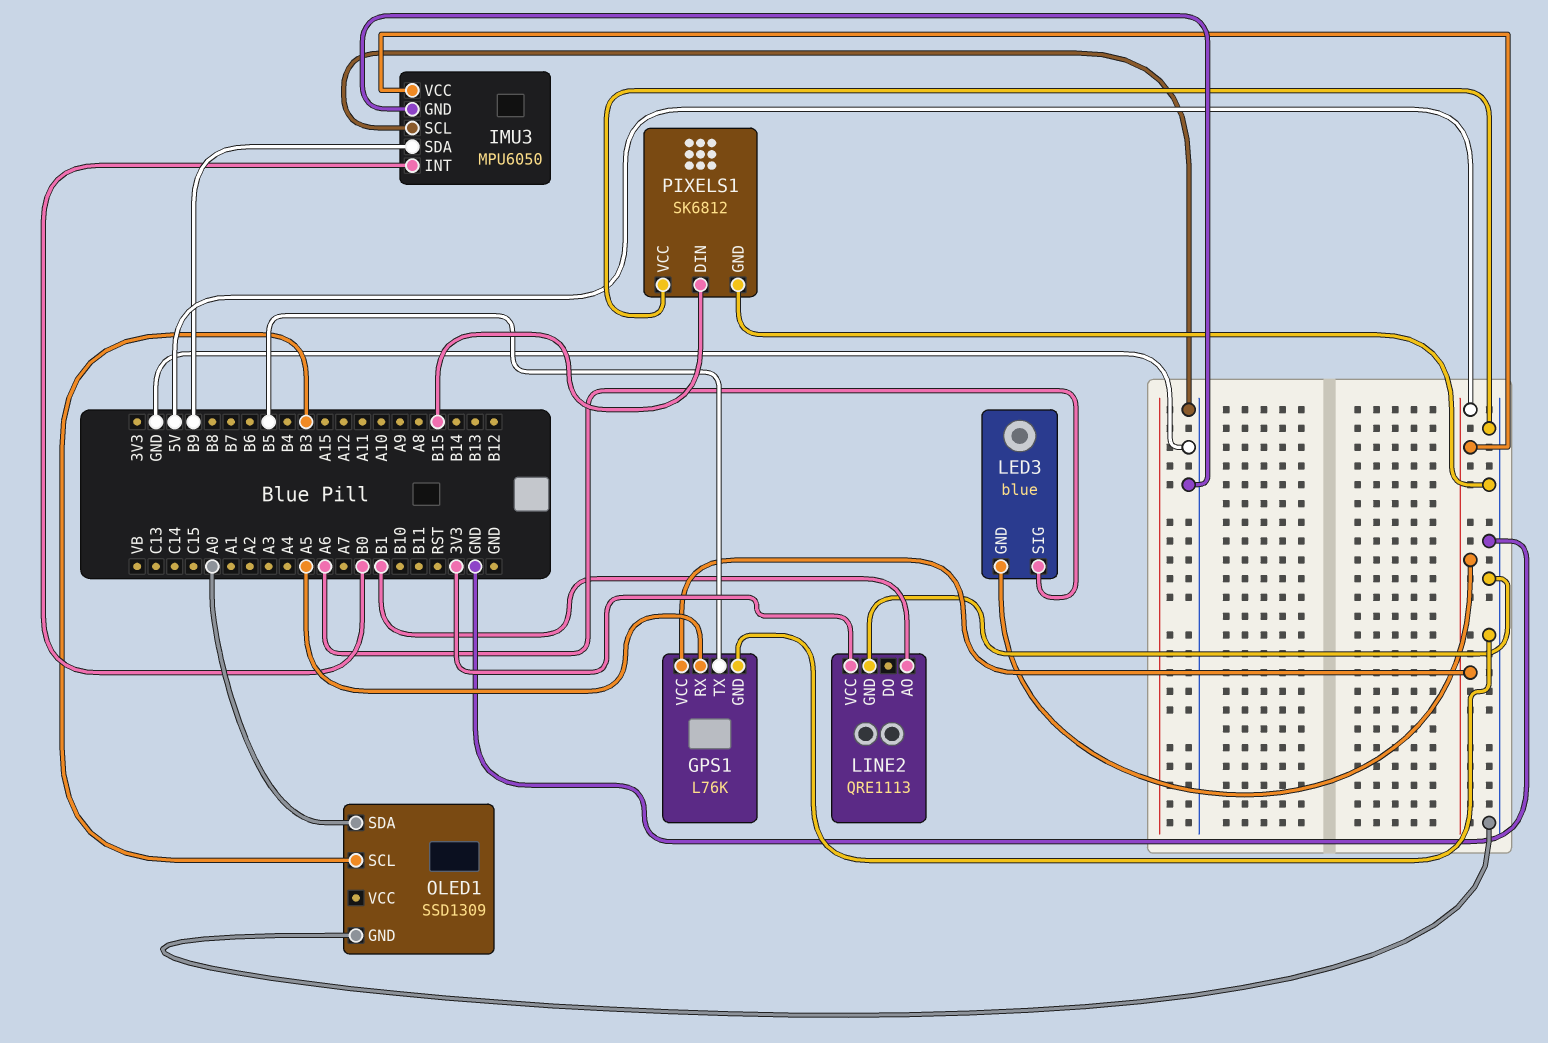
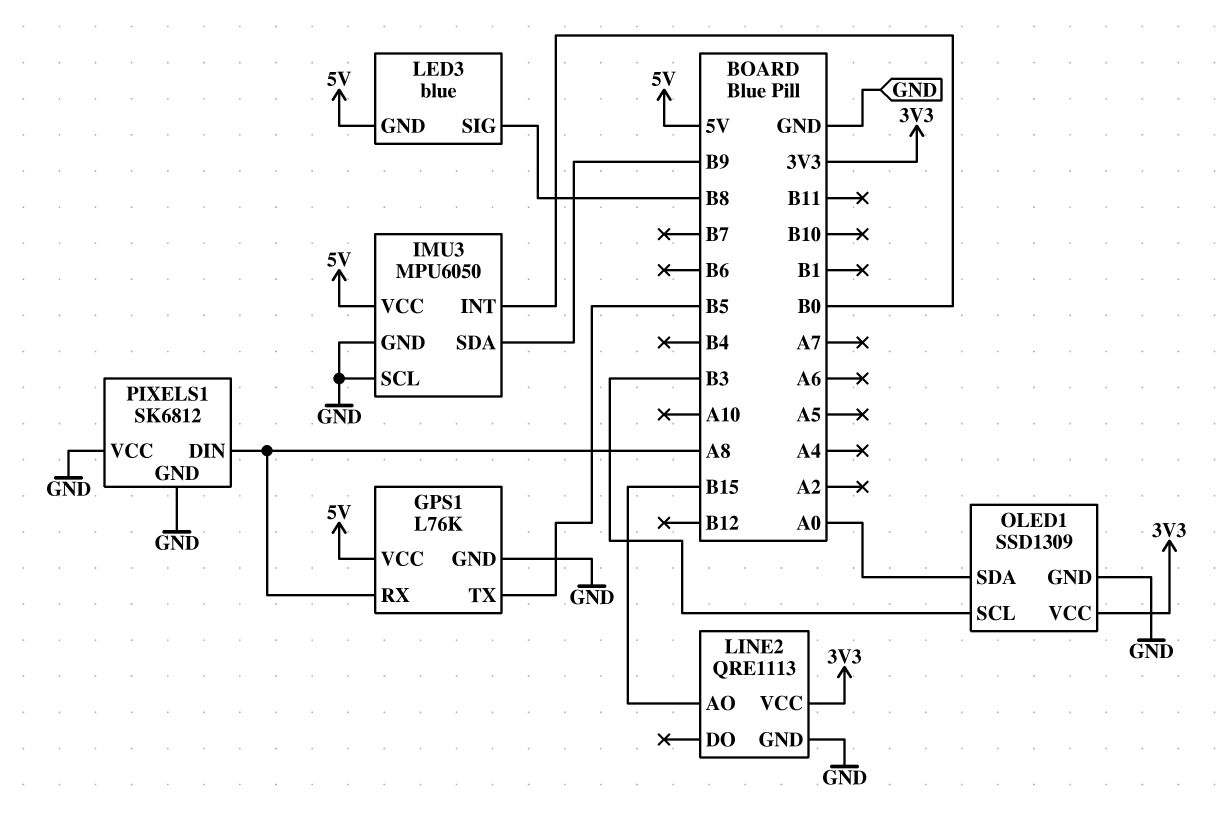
GPS1 pin RX: A5 -> A8
LED3 pin SIG: A6 -> B8
LINE2 pin AO: B1 -> B15
OLED1 pin VCC: none -> 3V3
PIXELS1 pin DIN: B15 -> A8

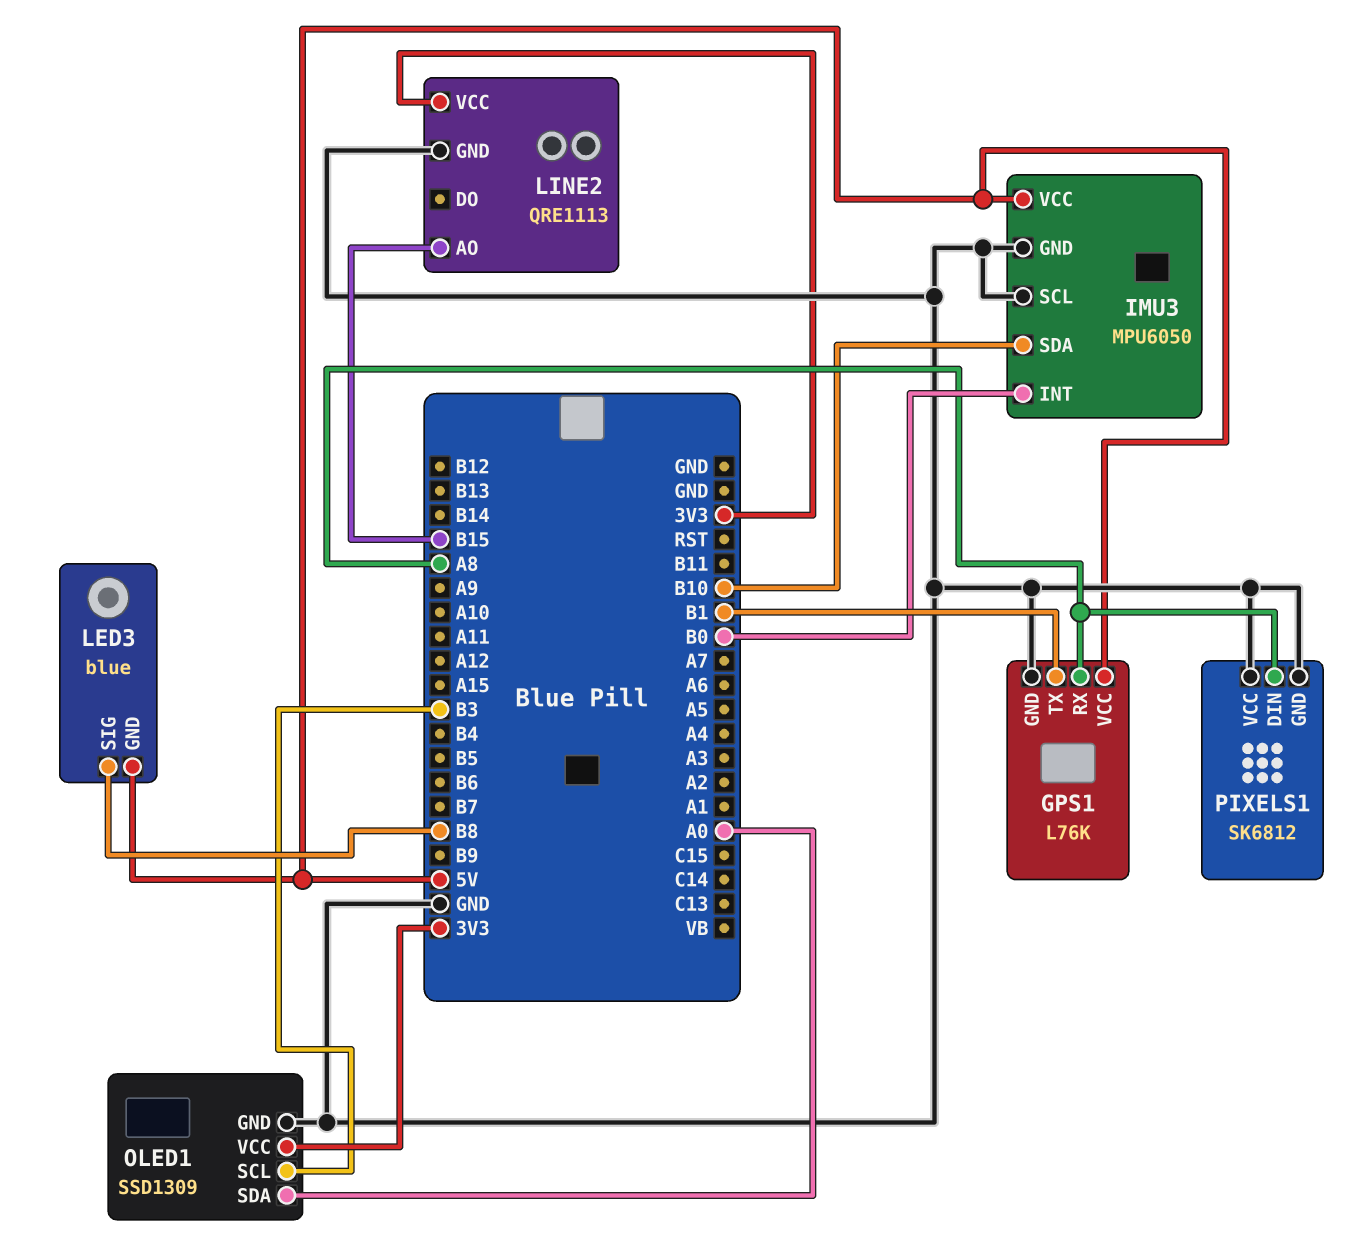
GPS1 pin TX: B5 -> B1
IMU3 pin SDA: B9 -> B10

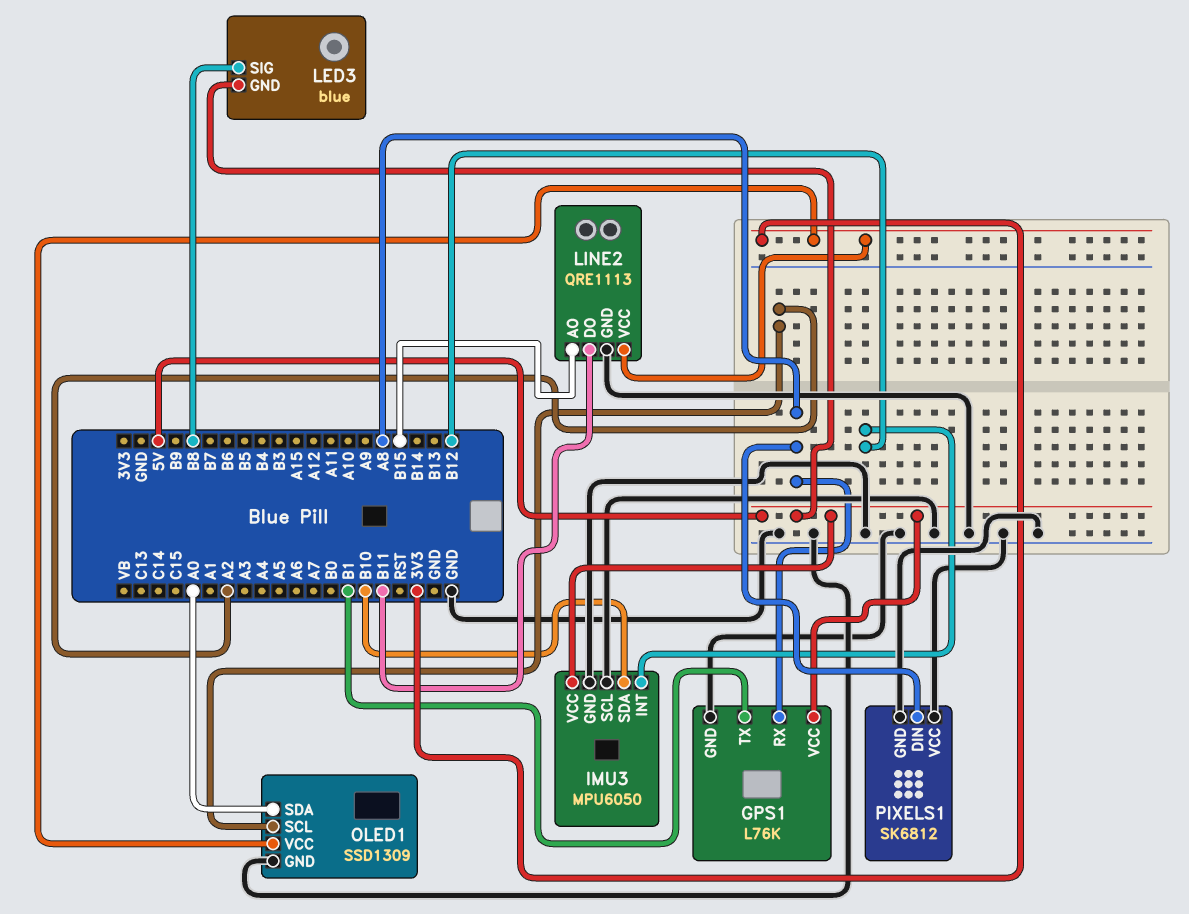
IMU3 pin INT: B0 -> B12
LINE2 pin DO: none -> B11
OLED1 pin SCL: B3 -> A2

